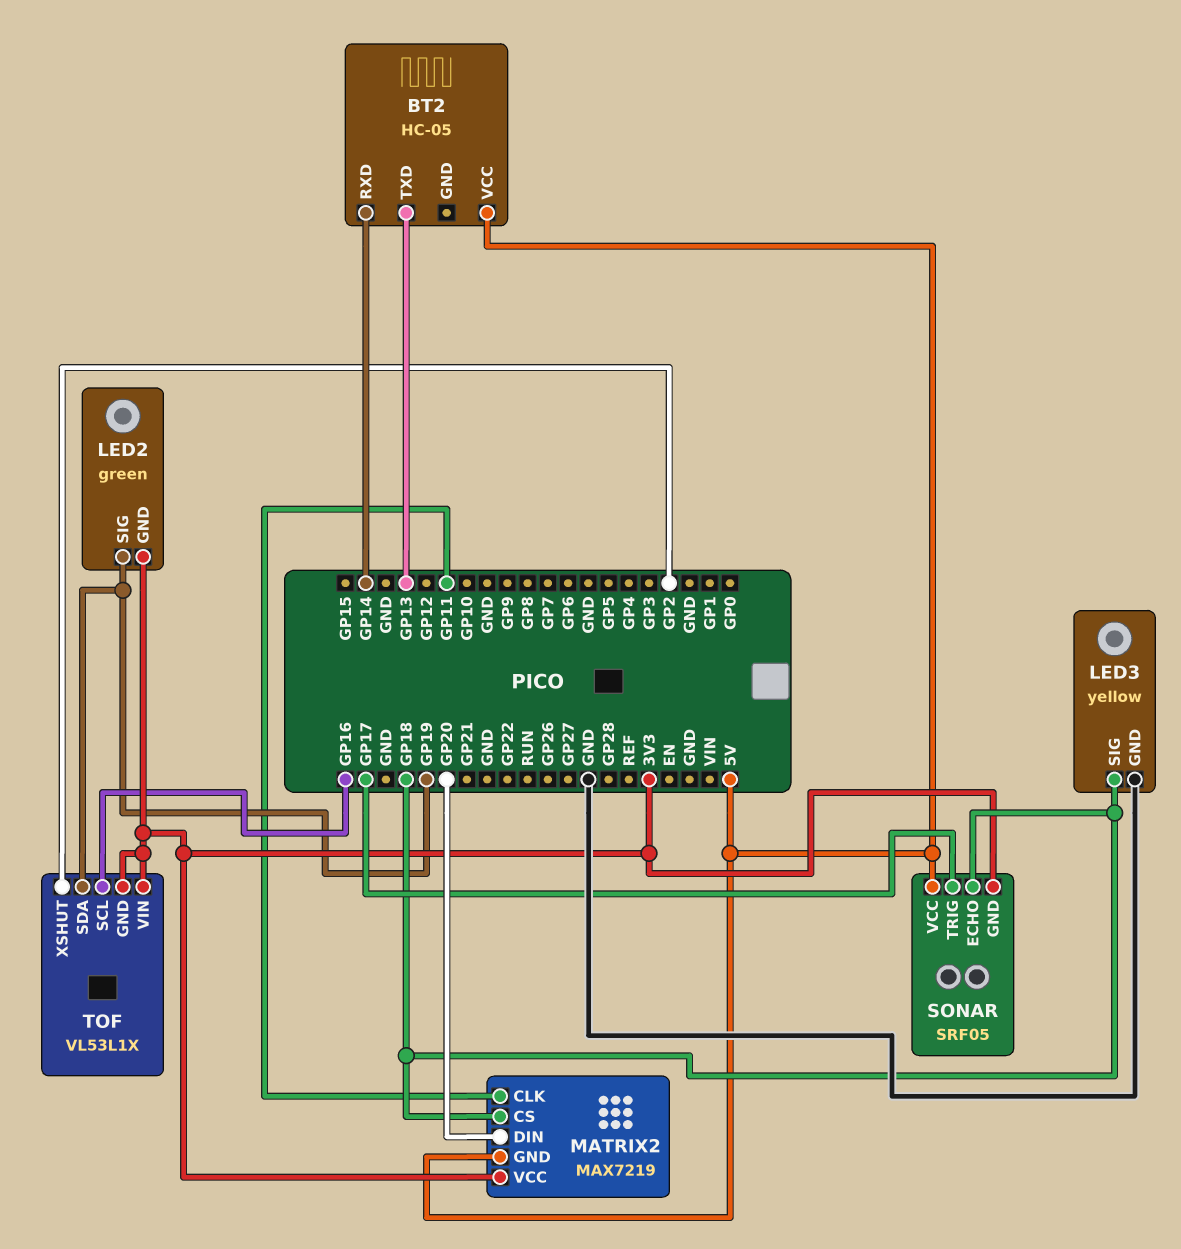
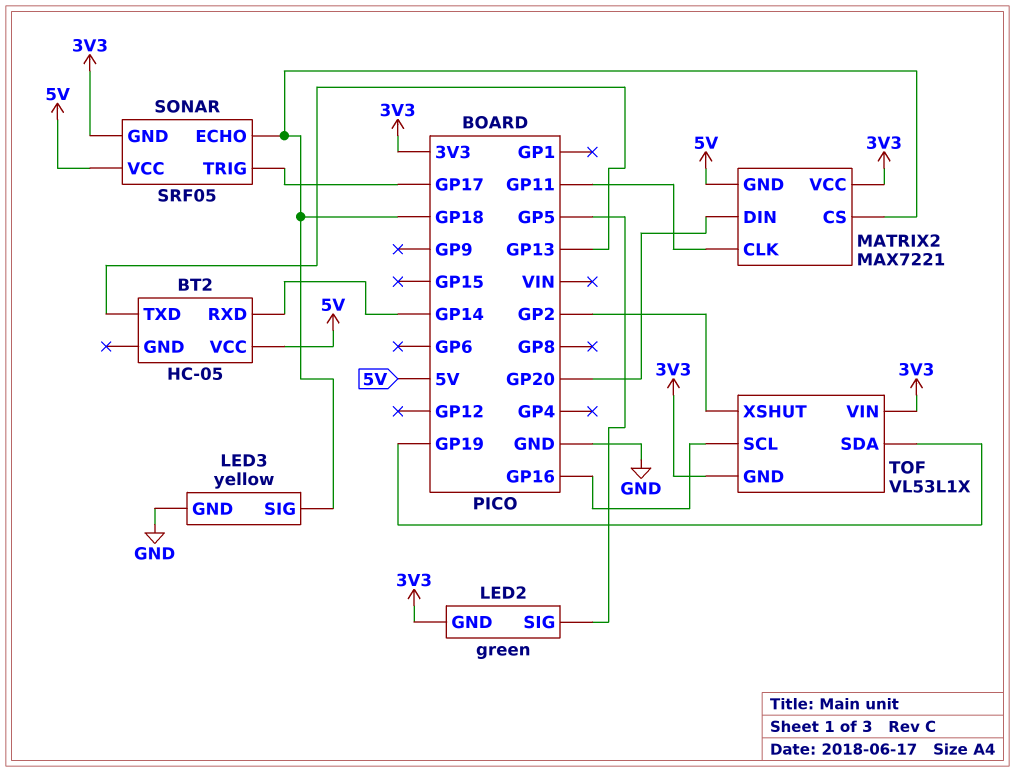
LED2 pin SIG: GP19 -> GP5
MATRIX2: MAX7219 -> MAX7221

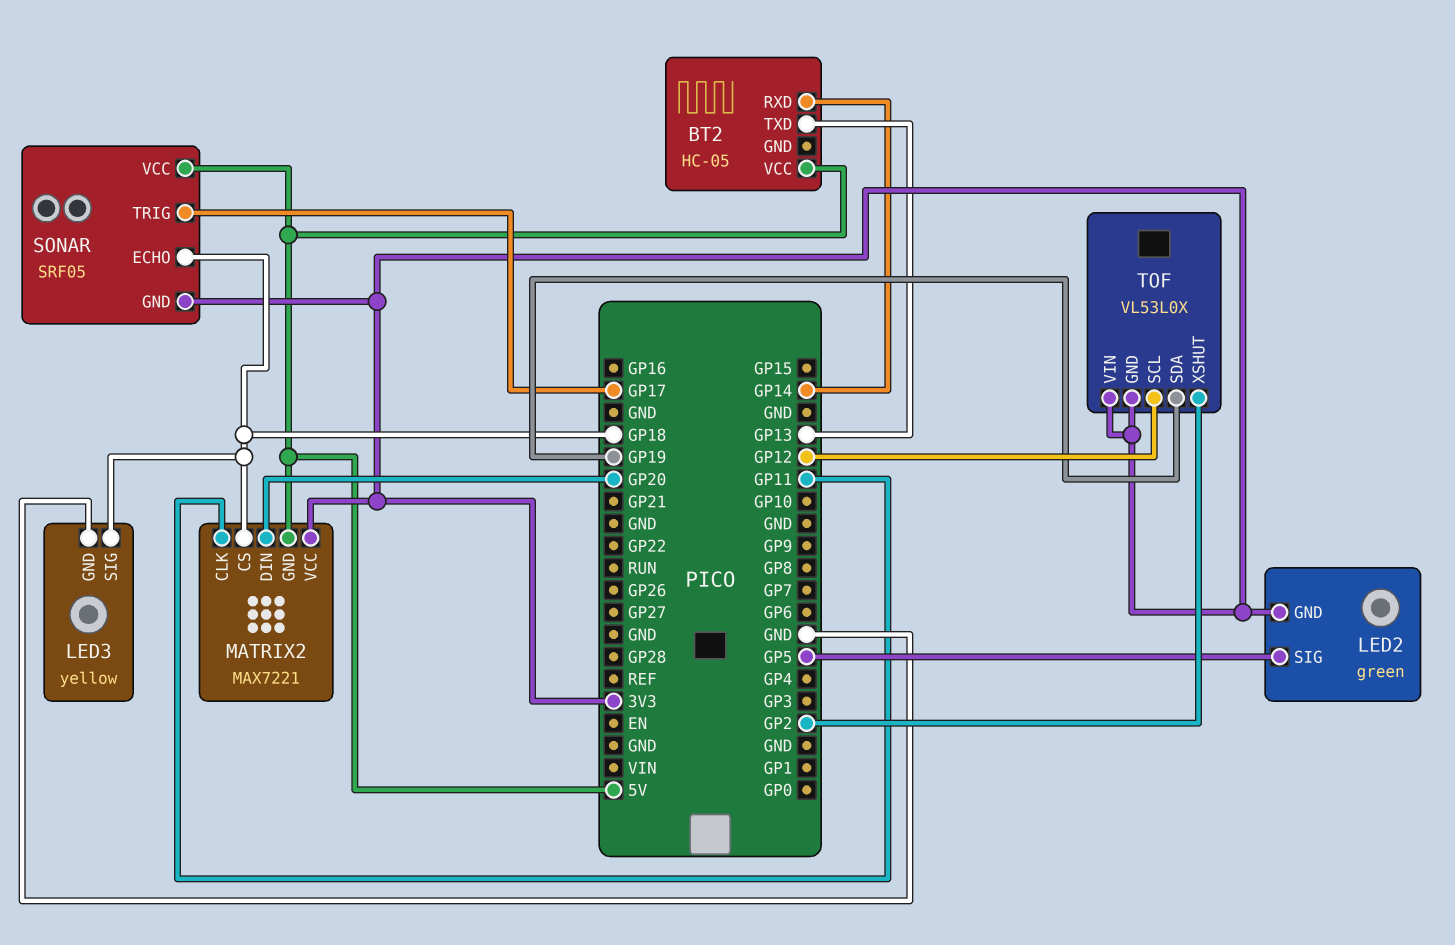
TOF: VL53L1X -> VL53L0X
TOF pin SCL: GP16 -> GP12

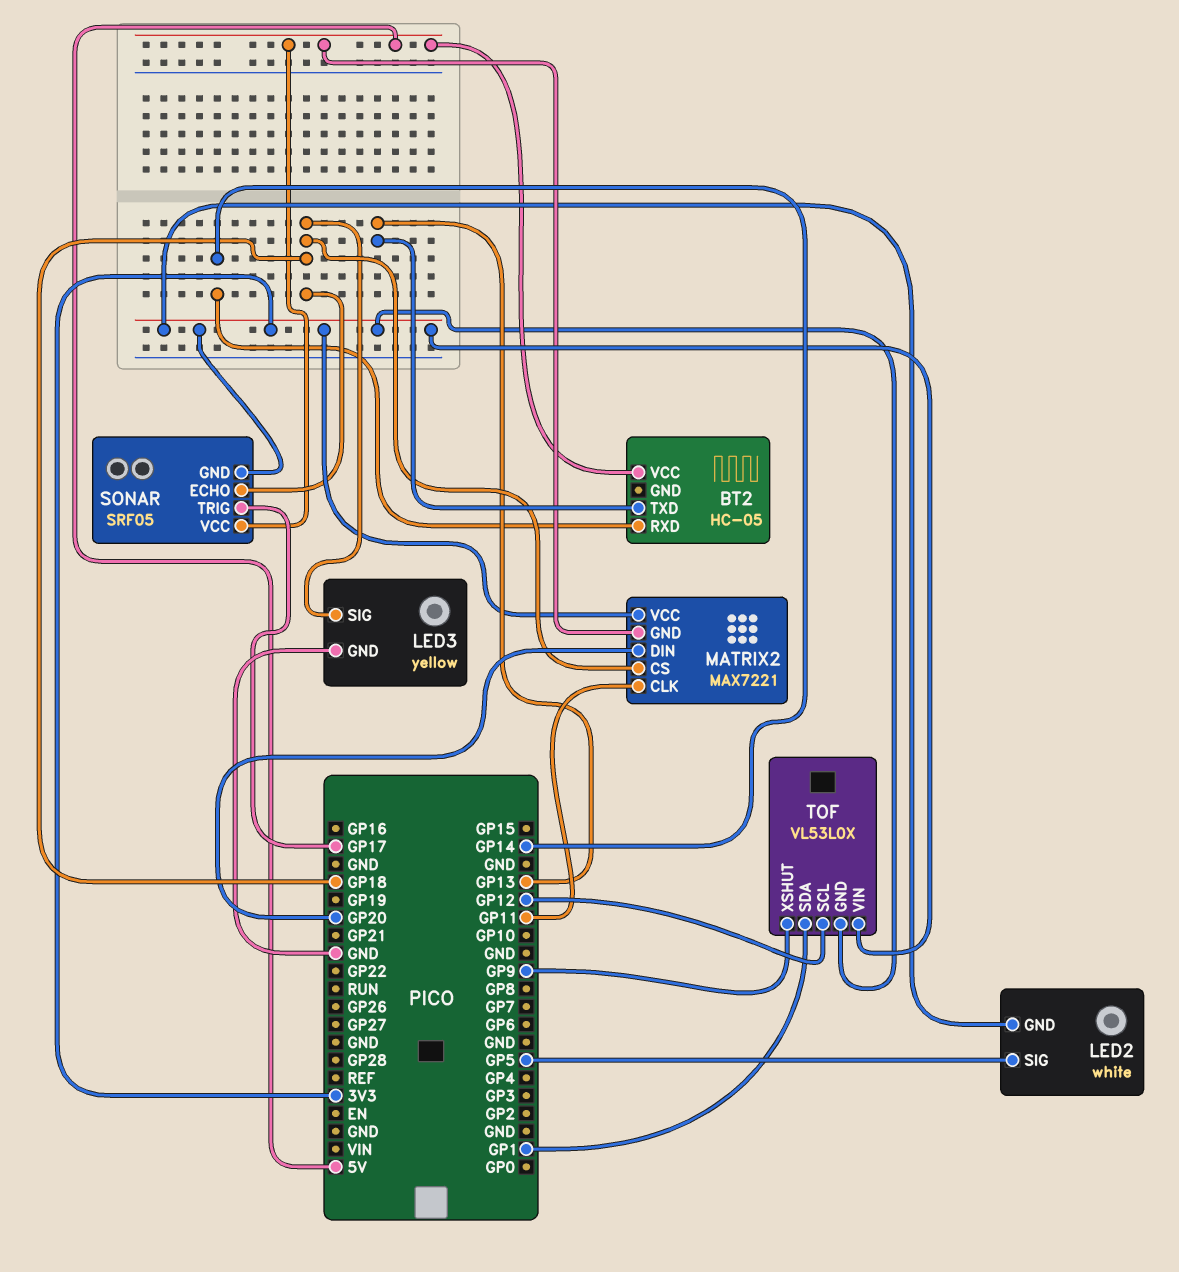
LED2: green -> white
TOF pin SDA: GP19 -> GP1
TOF pin XSHUT: GP2 -> GP9

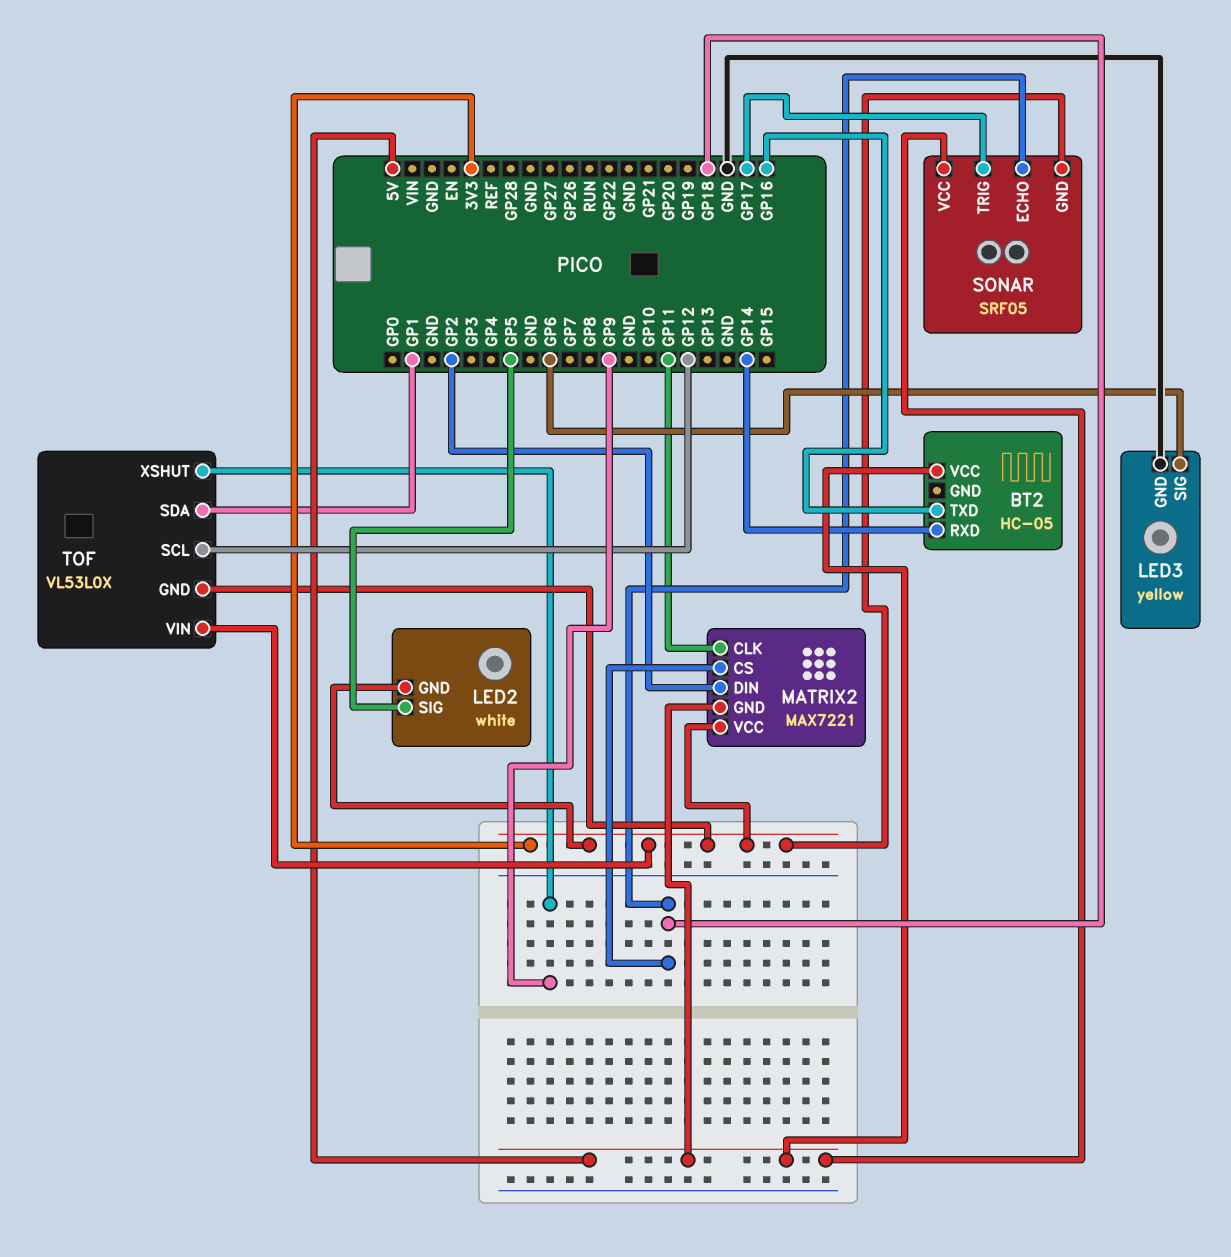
BT2 pin TXD: GP13 -> GP16
LED3 pin SIG: GP18 -> GP6
MATRIX2 pin DIN: GP20 -> GP2

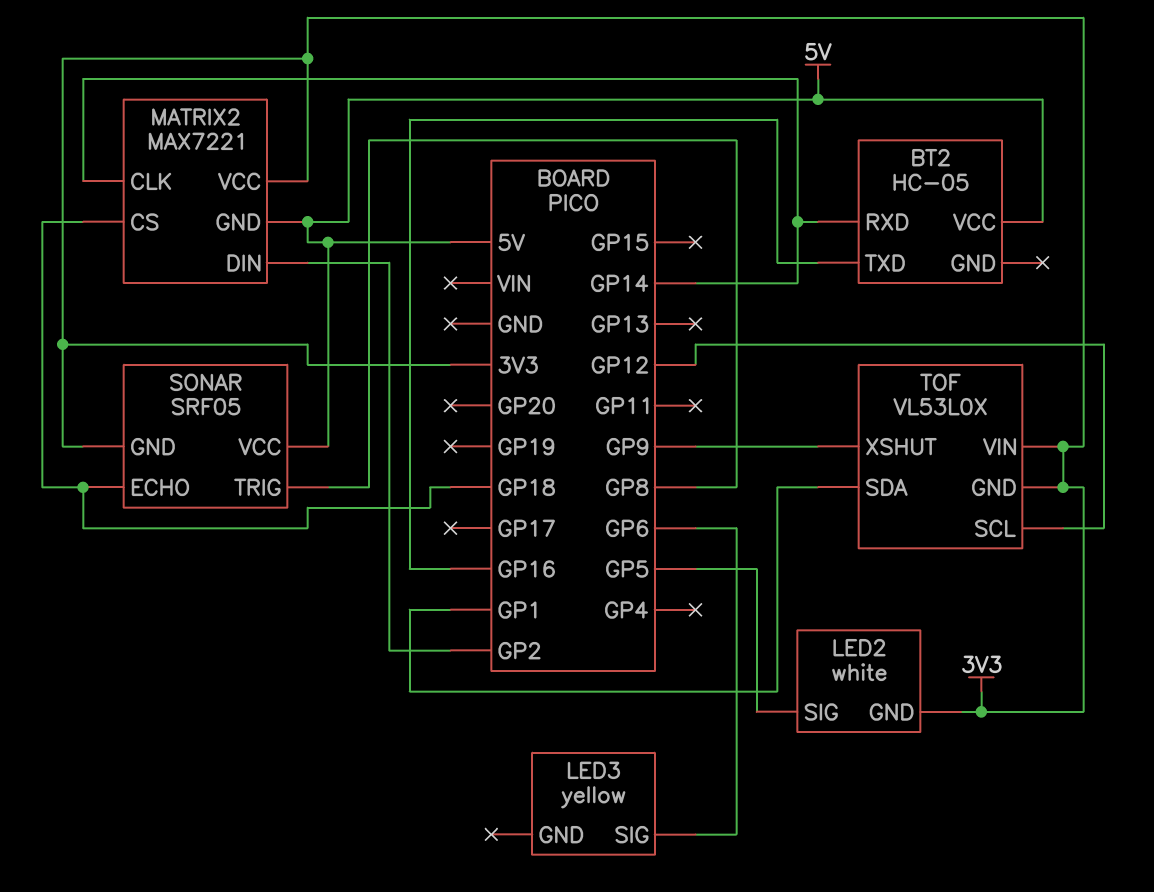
LED3 pin GND: GND -> none
MATRIX2 pin CLK: GP11 -> GP14
SONAR pin TRIG: GP17 -> GP8

